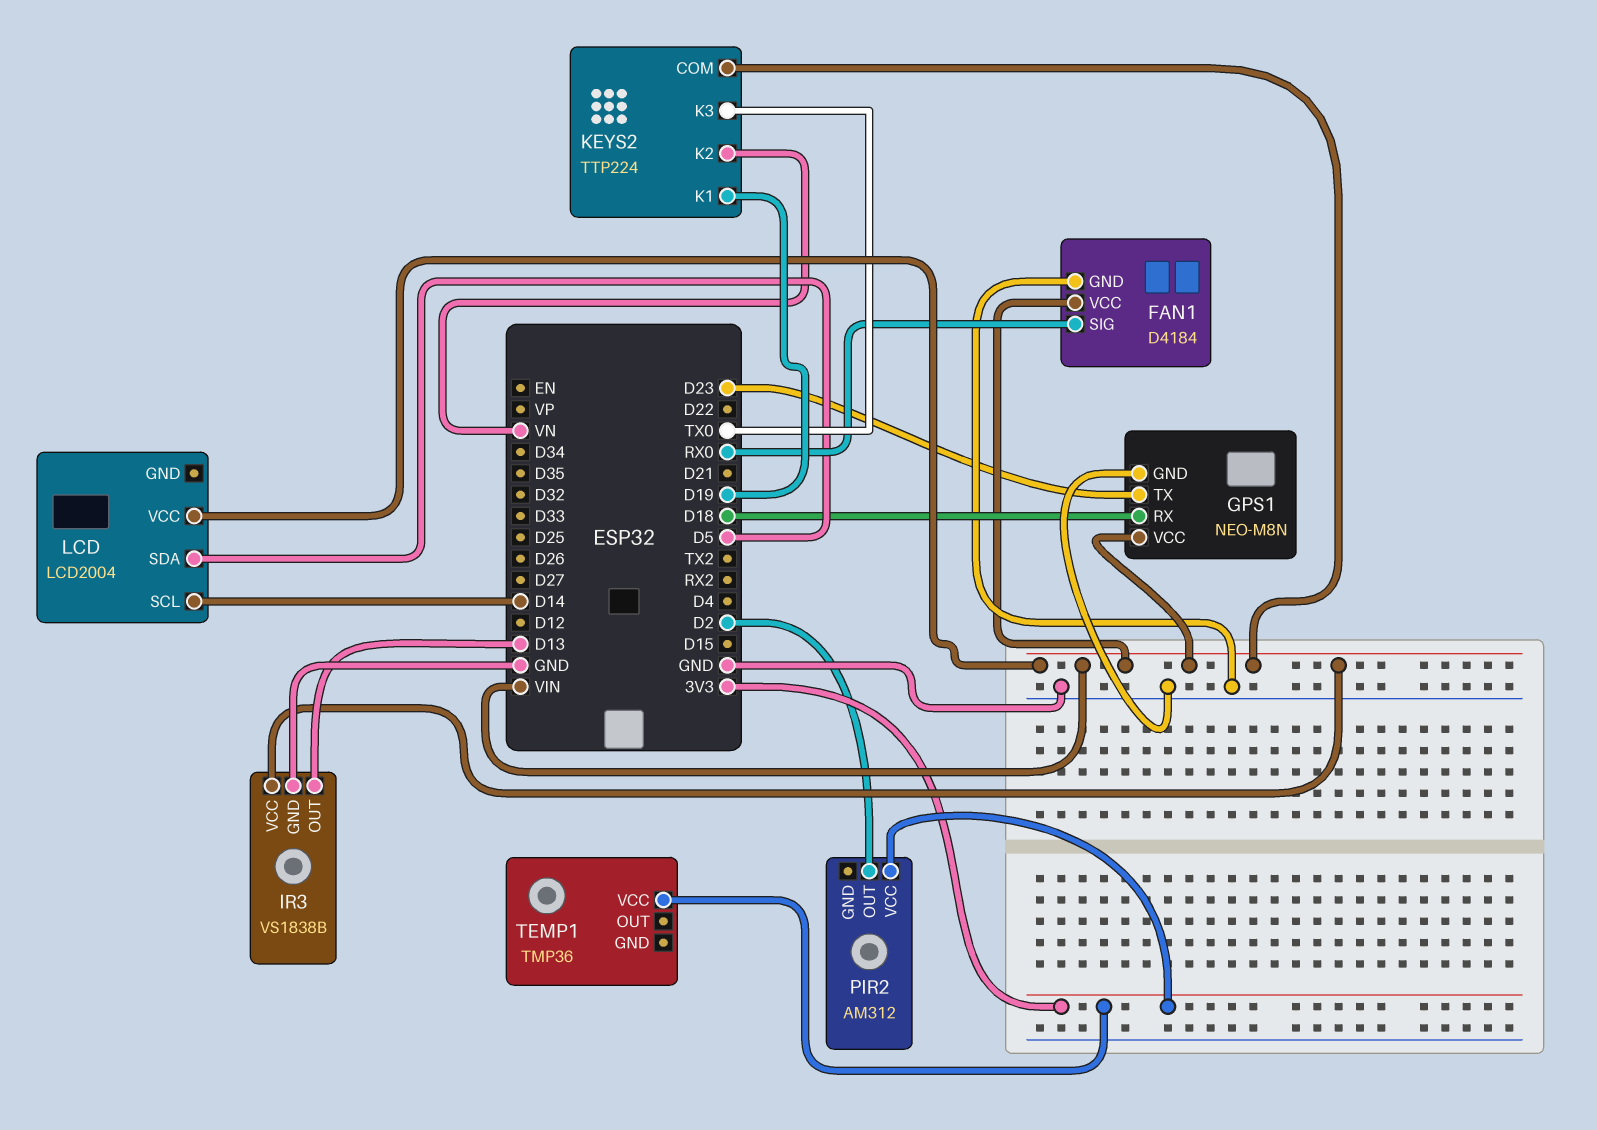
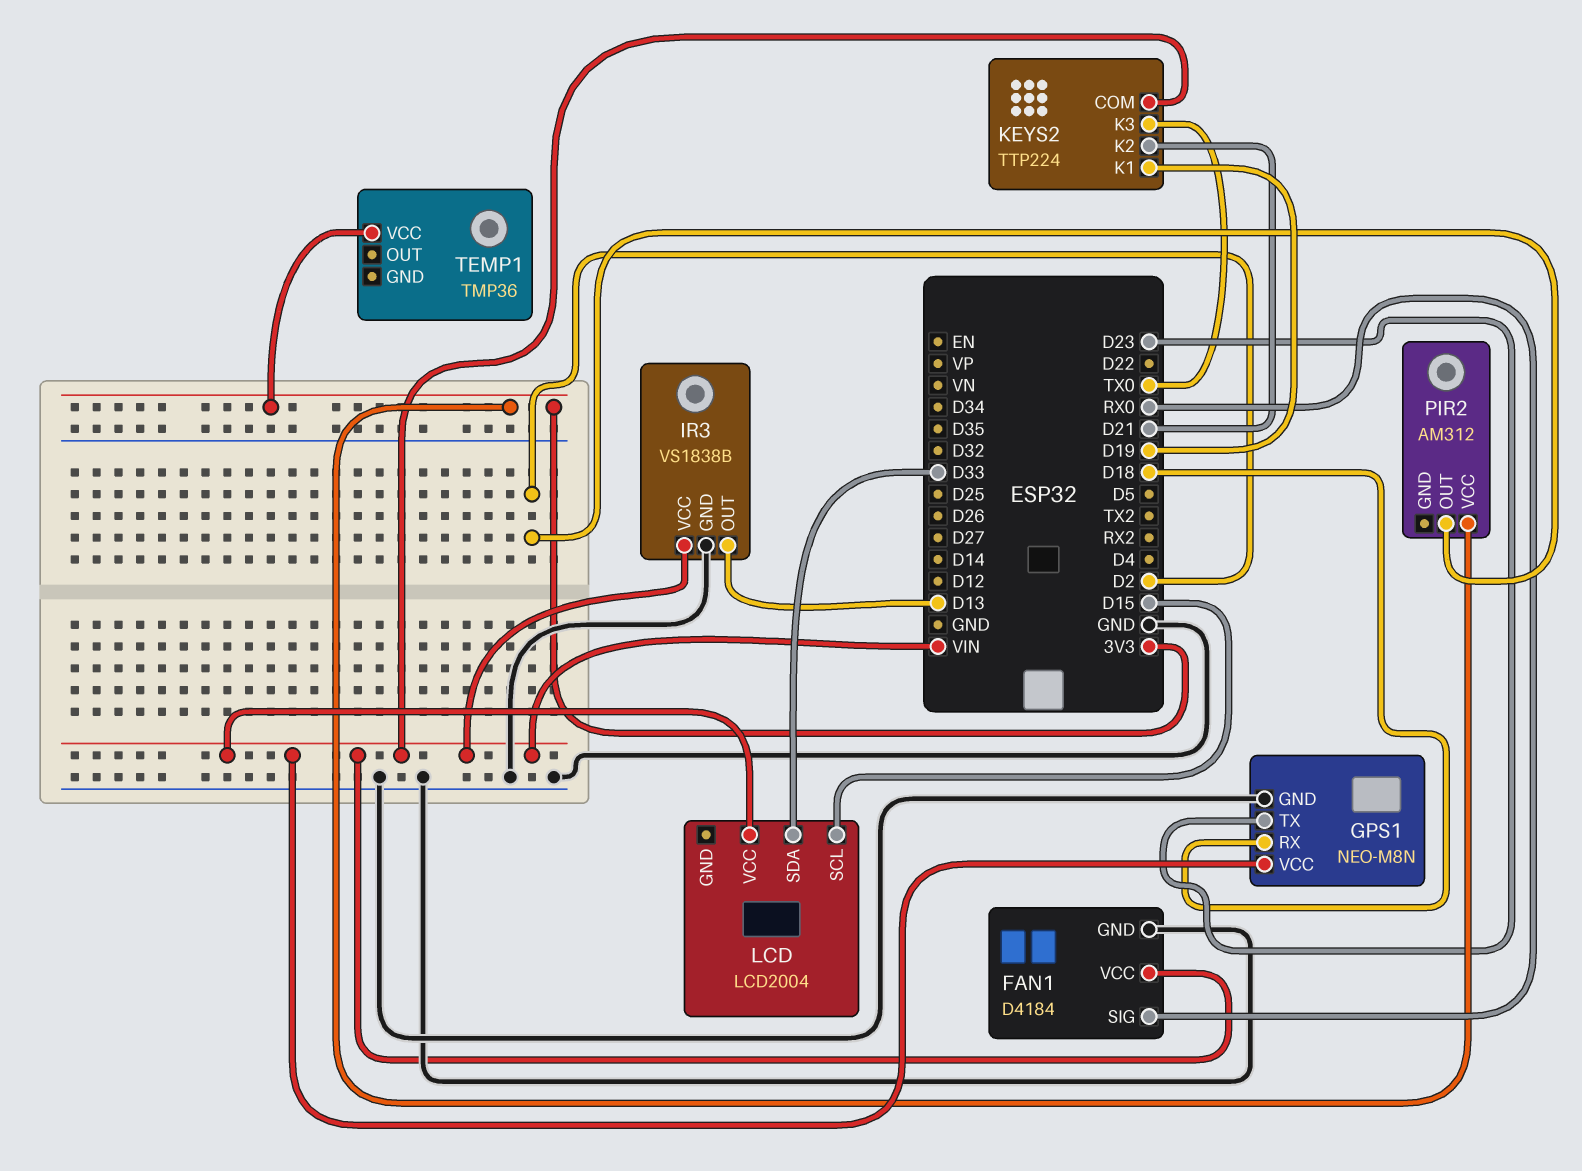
KEYS2 pin K2: VN -> D21
LCD pin SCL: D14 -> D15
LCD pin SDA: D5 -> D33

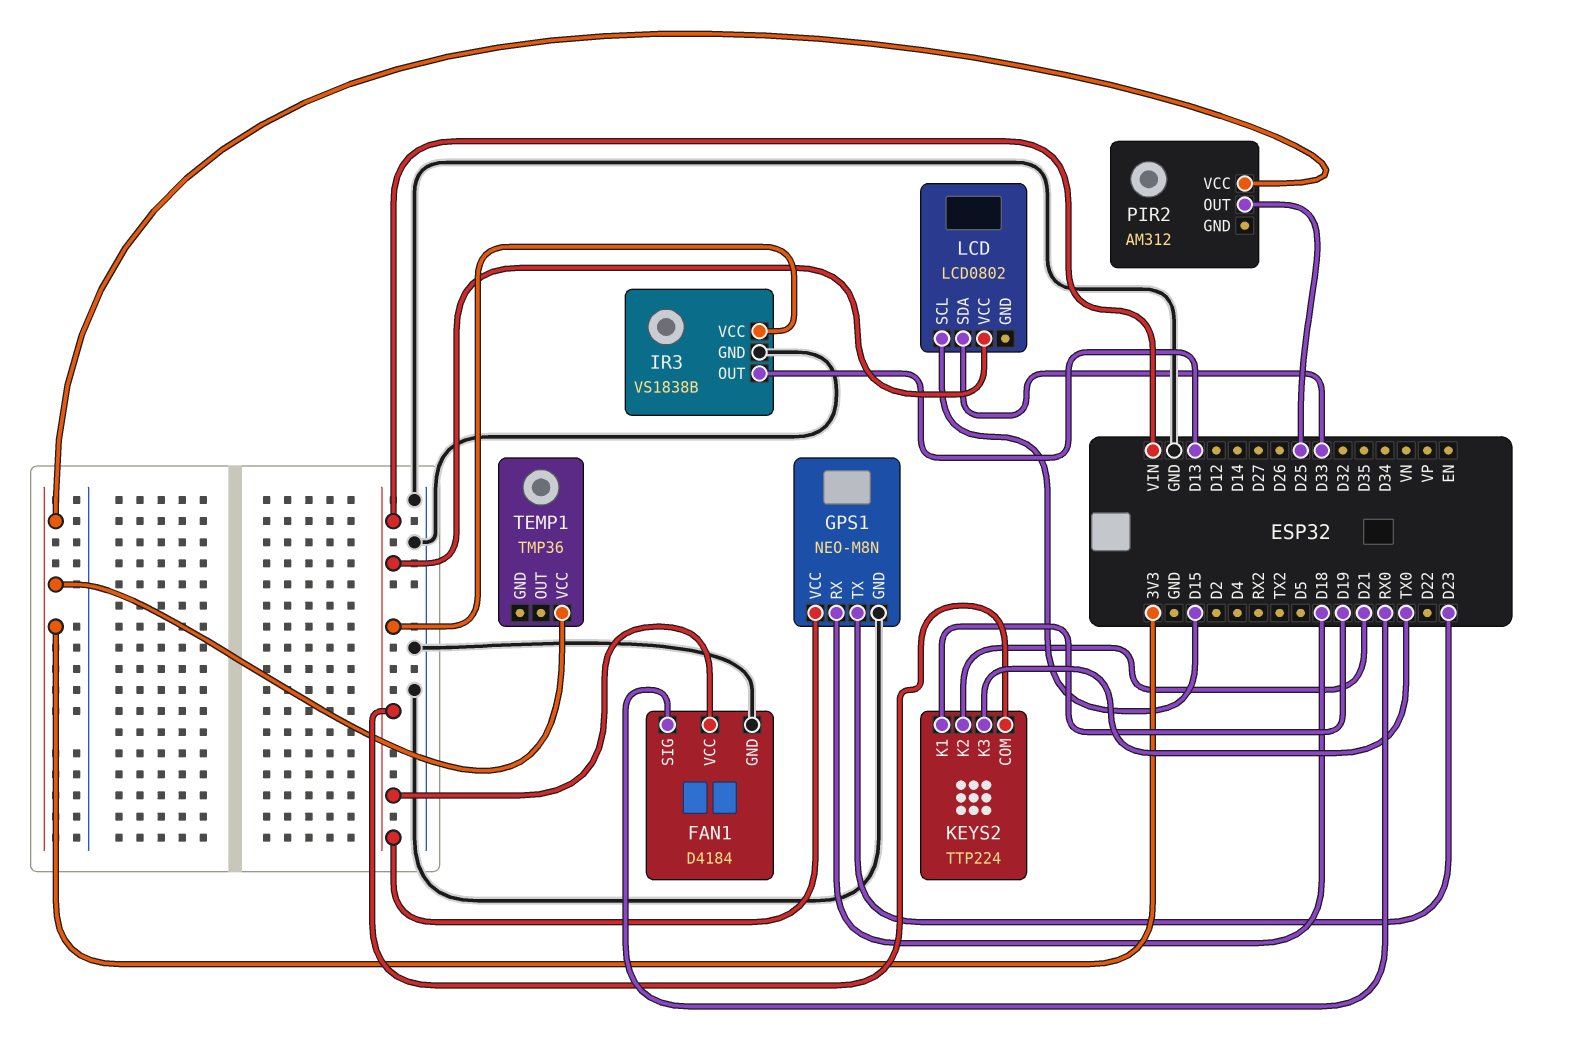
LCD: LCD2004 -> LCD0802
PIR2 pin OUT: D2 -> D25

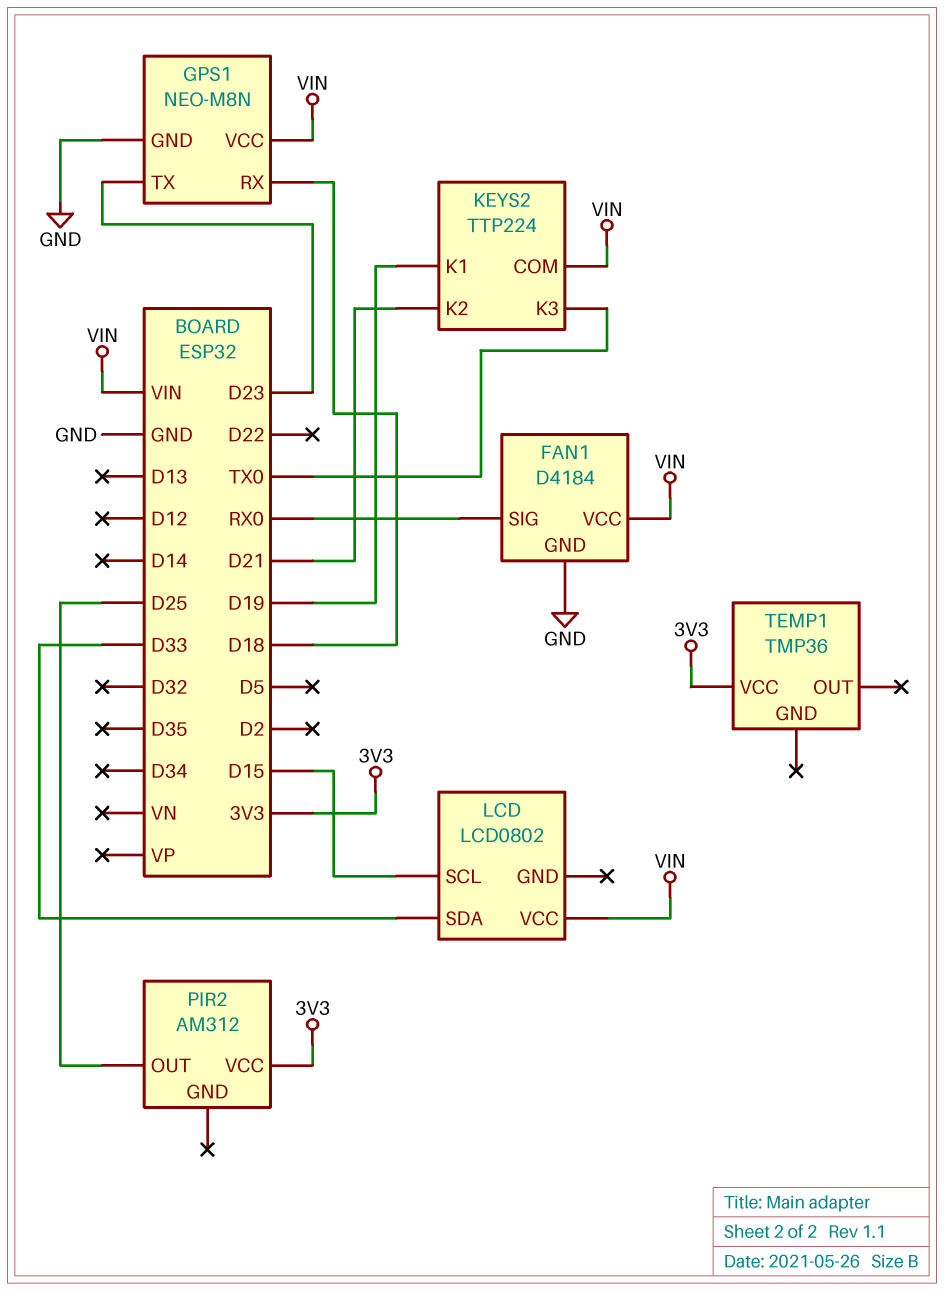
IR3: VS1838B -> none
IR3 pin GND: GND -> none
IR3 pin OUT: D13 -> none
IR3 pin VCC: VIN -> none

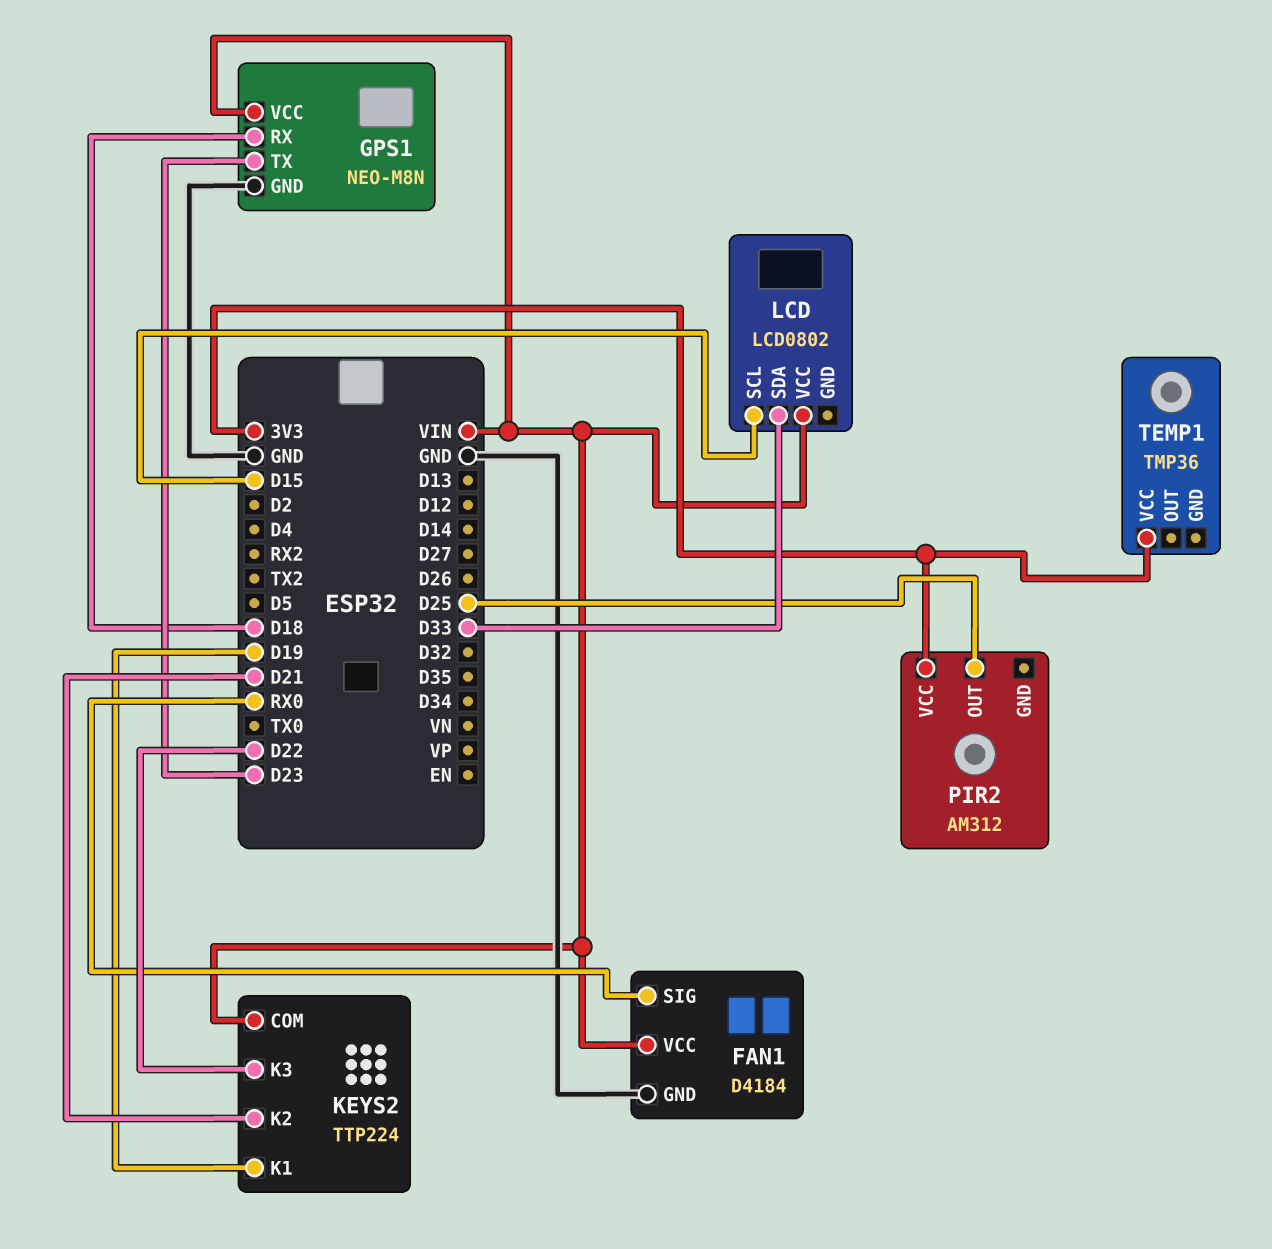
KEYS2 pin K3: TX0 -> D22

